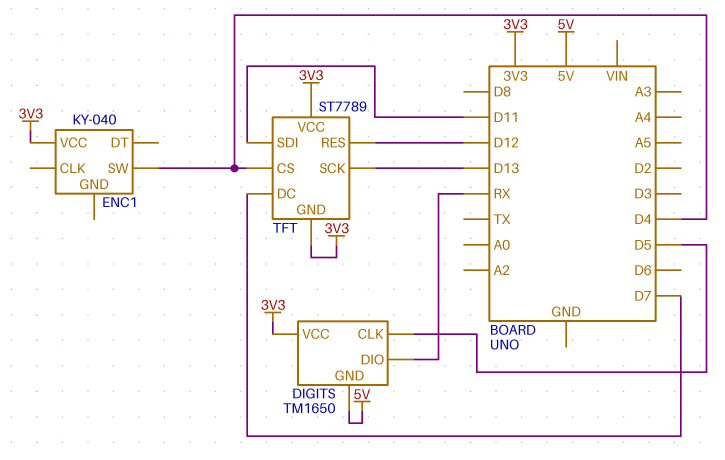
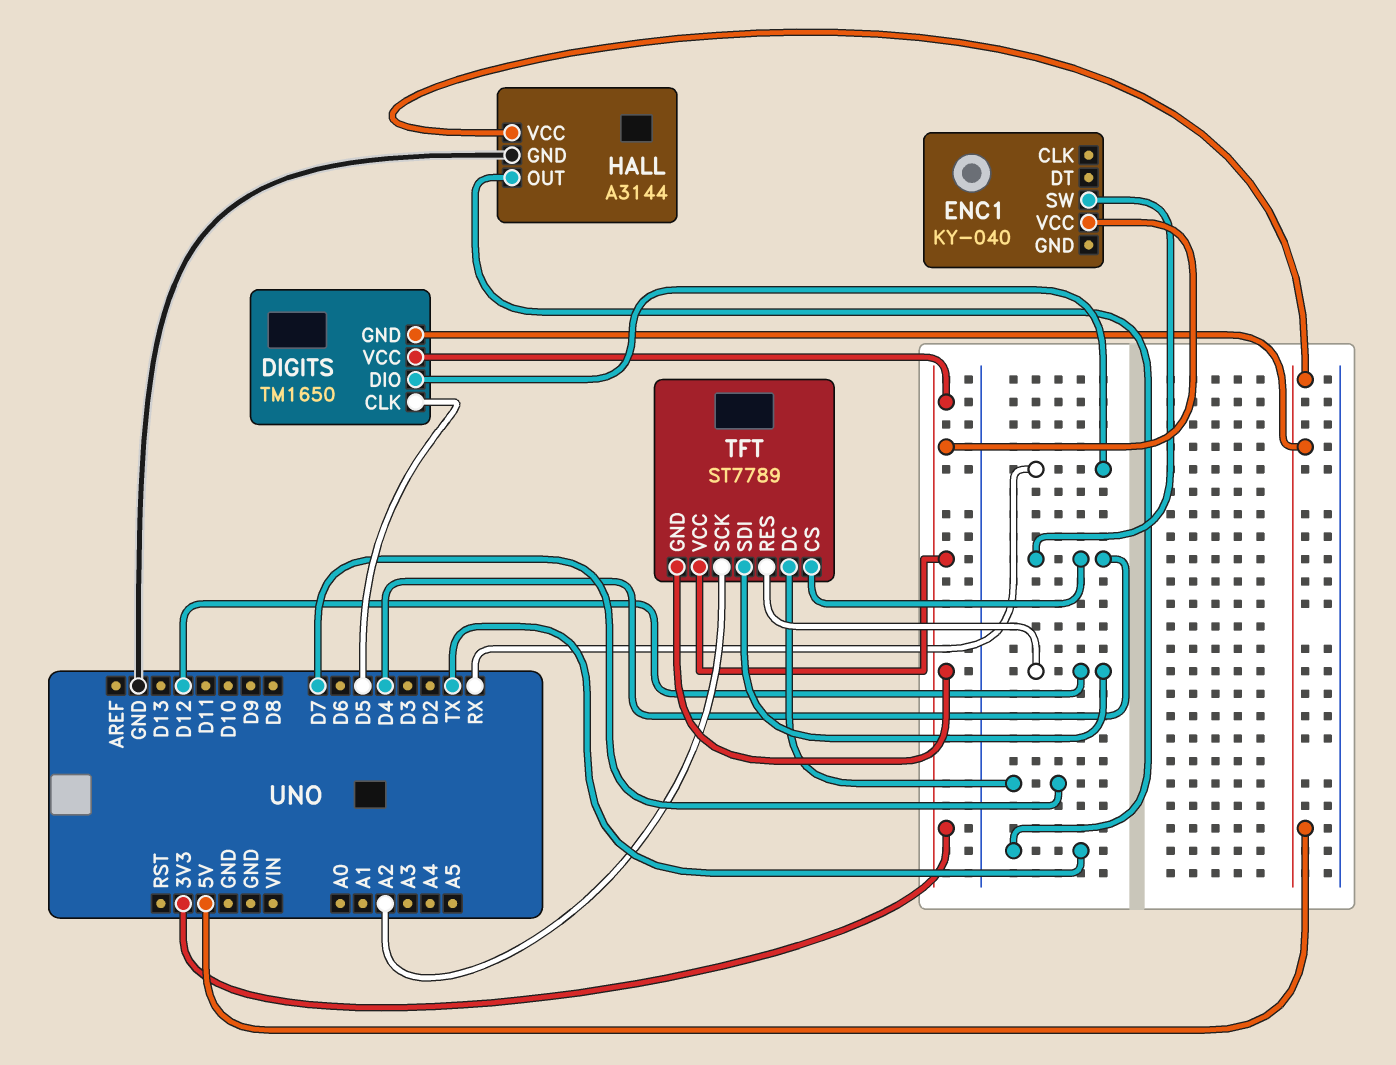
HALL: none -> A3144
HALL pin GND: none -> GND
HALL pin OUT: none -> TX
HALL pin VCC: none -> 5V
TFT pin SCK: D13 -> A2
TFT pin SDI: D11 -> D12

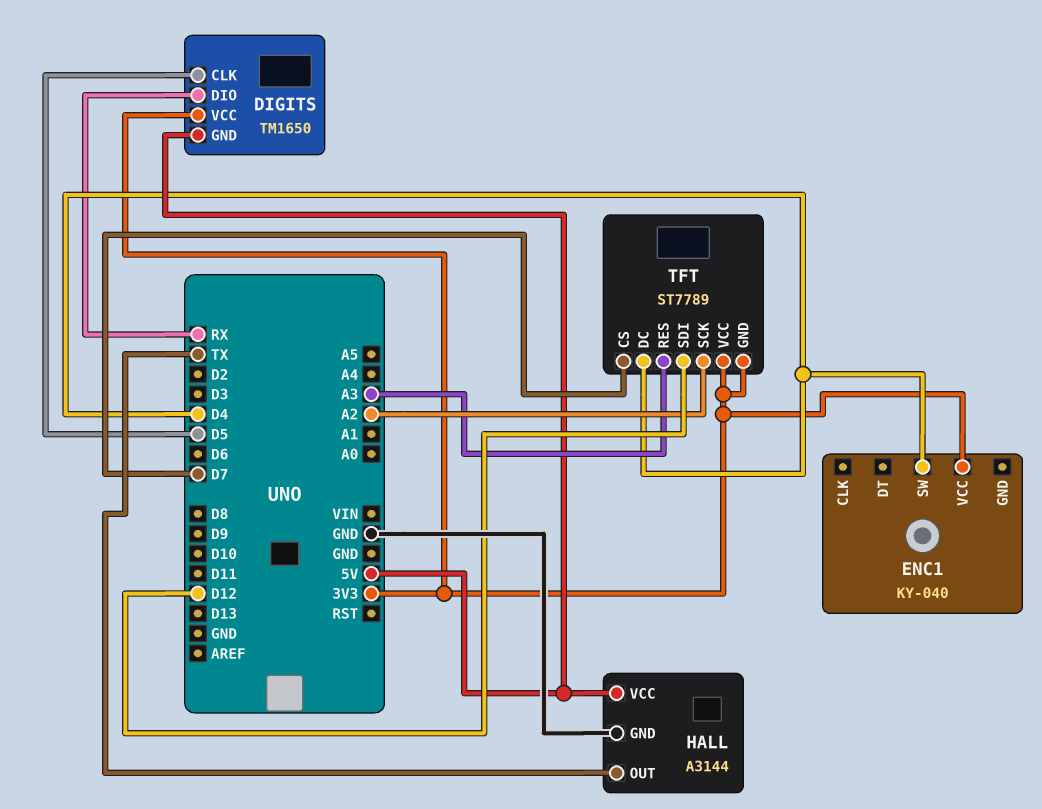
TFT pin CS: D4 -> D7
TFT pin DC: D7 -> D4
TFT pin RES: D12 -> A3

